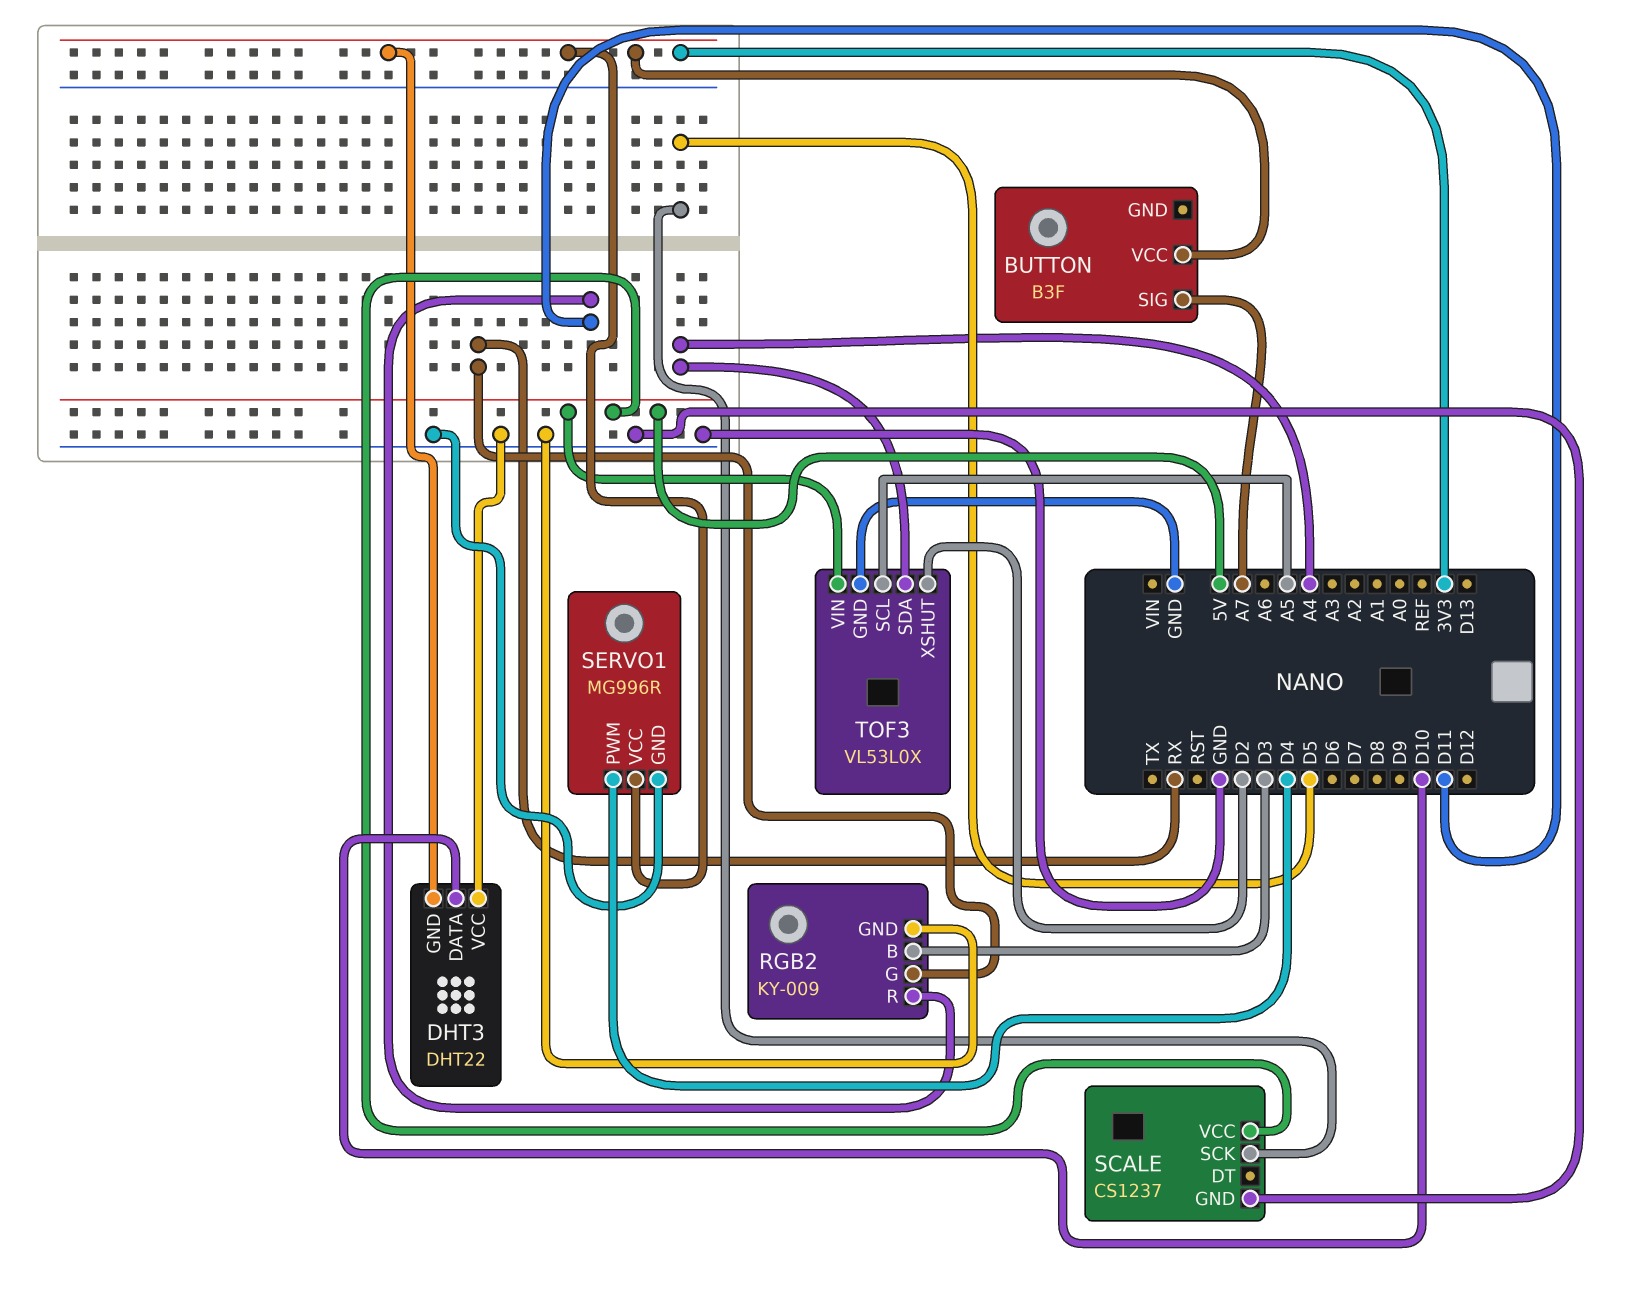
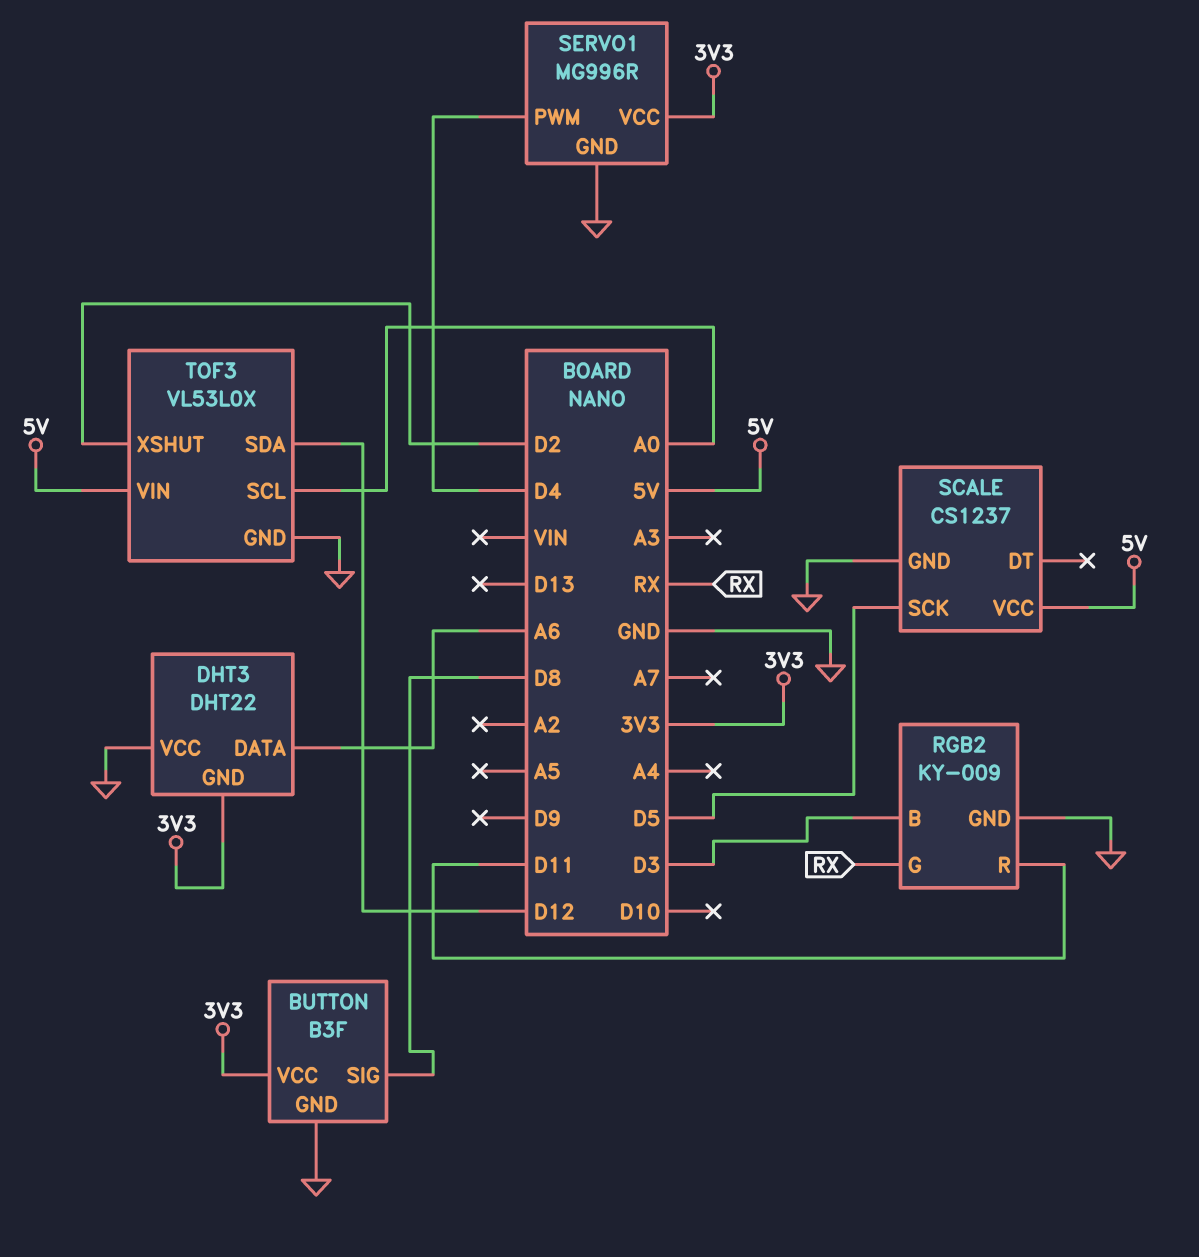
BUTTON pin GND: none -> GND
BUTTON pin SIG: A7 -> D8
DHT3 pin DATA: D10 -> A6
TOF3 pin SCL: A5 -> A0
TOF3 pin SDA: A4 -> D12

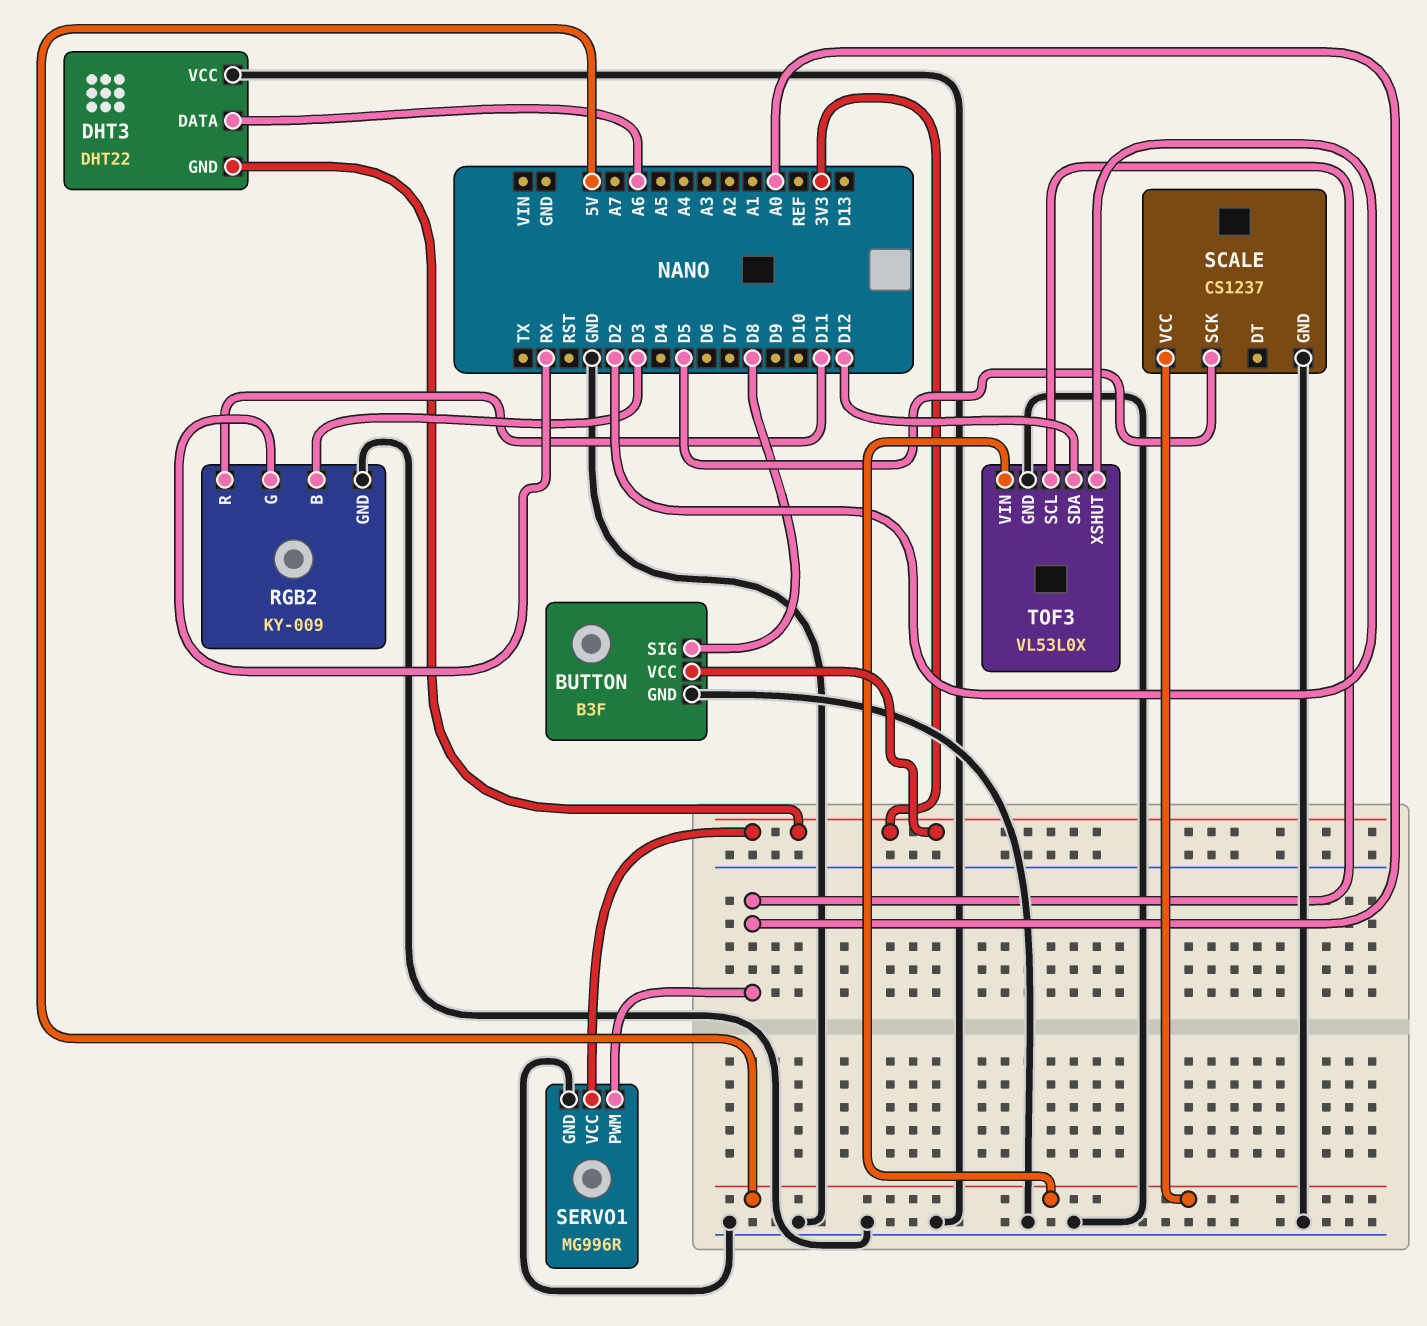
SERVO1 pin PWM: D4 -> A0

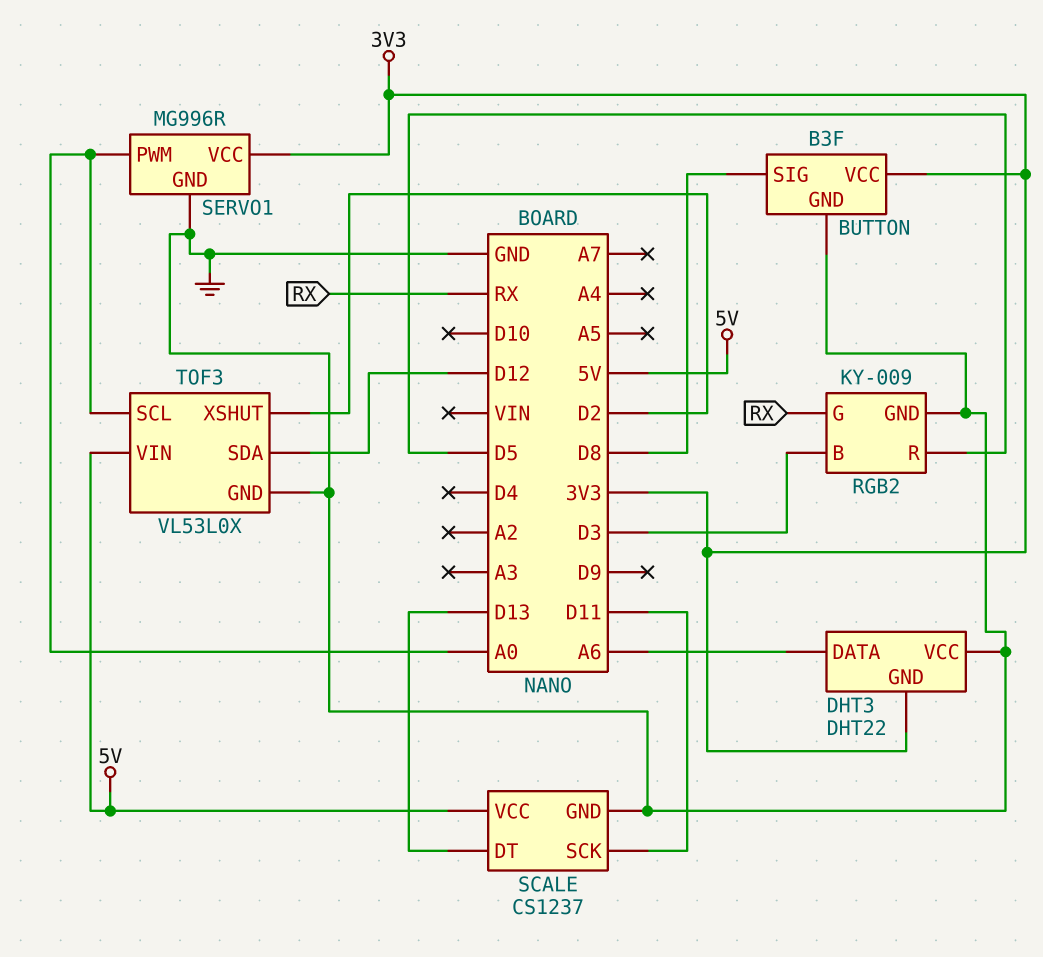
RGB2 pin R: D11 -> D5
SCALE pin DT: none -> D13
SCALE pin SCK: D5 -> D11

